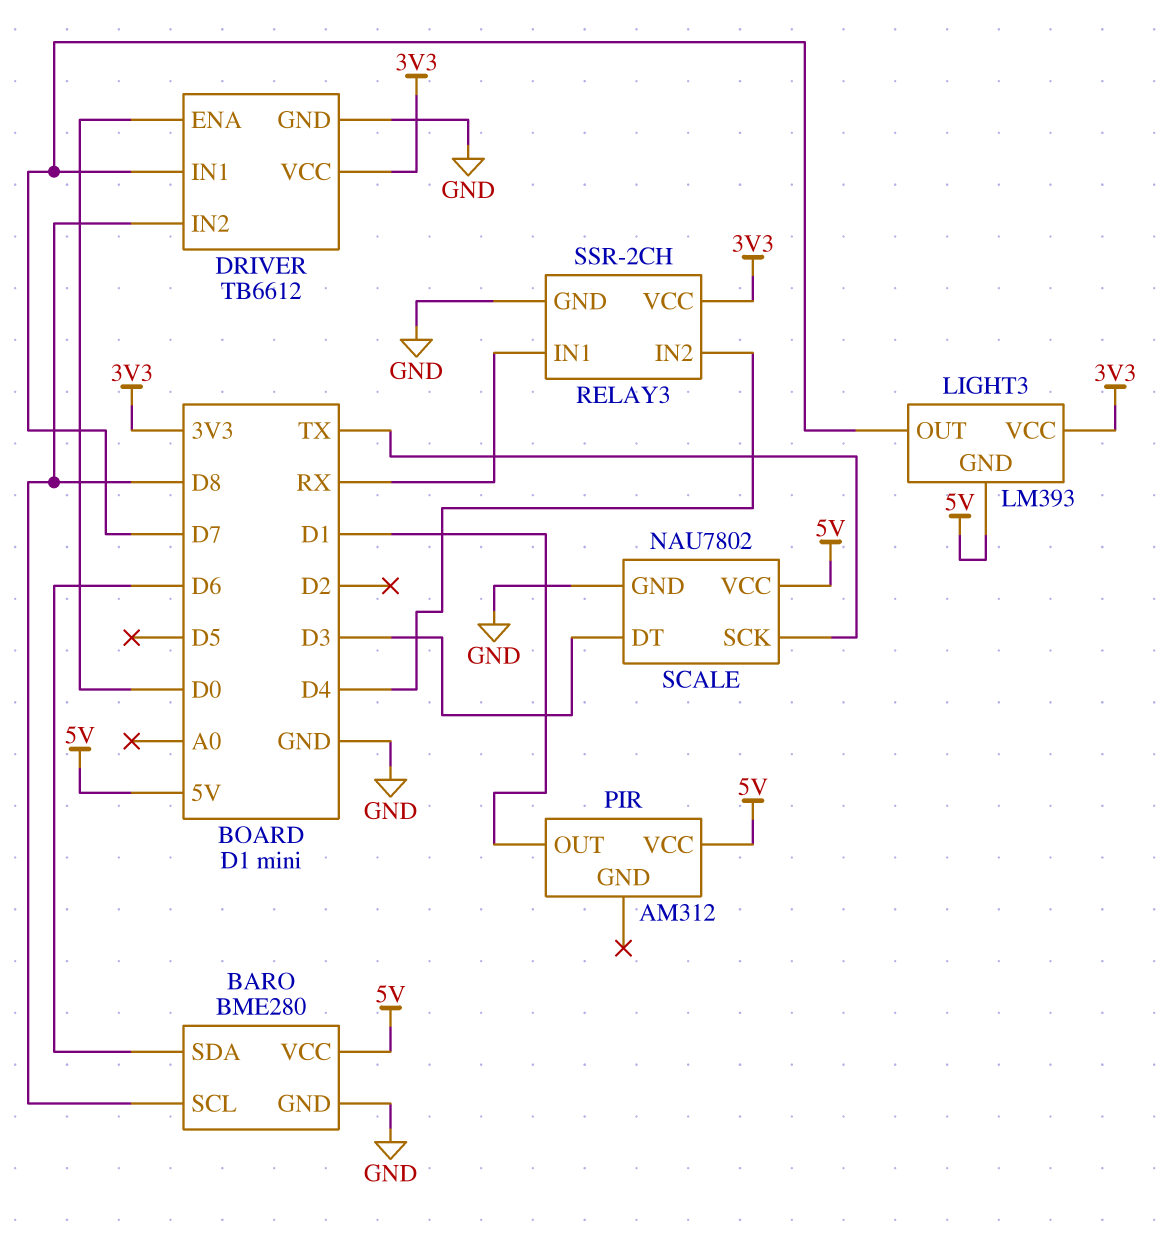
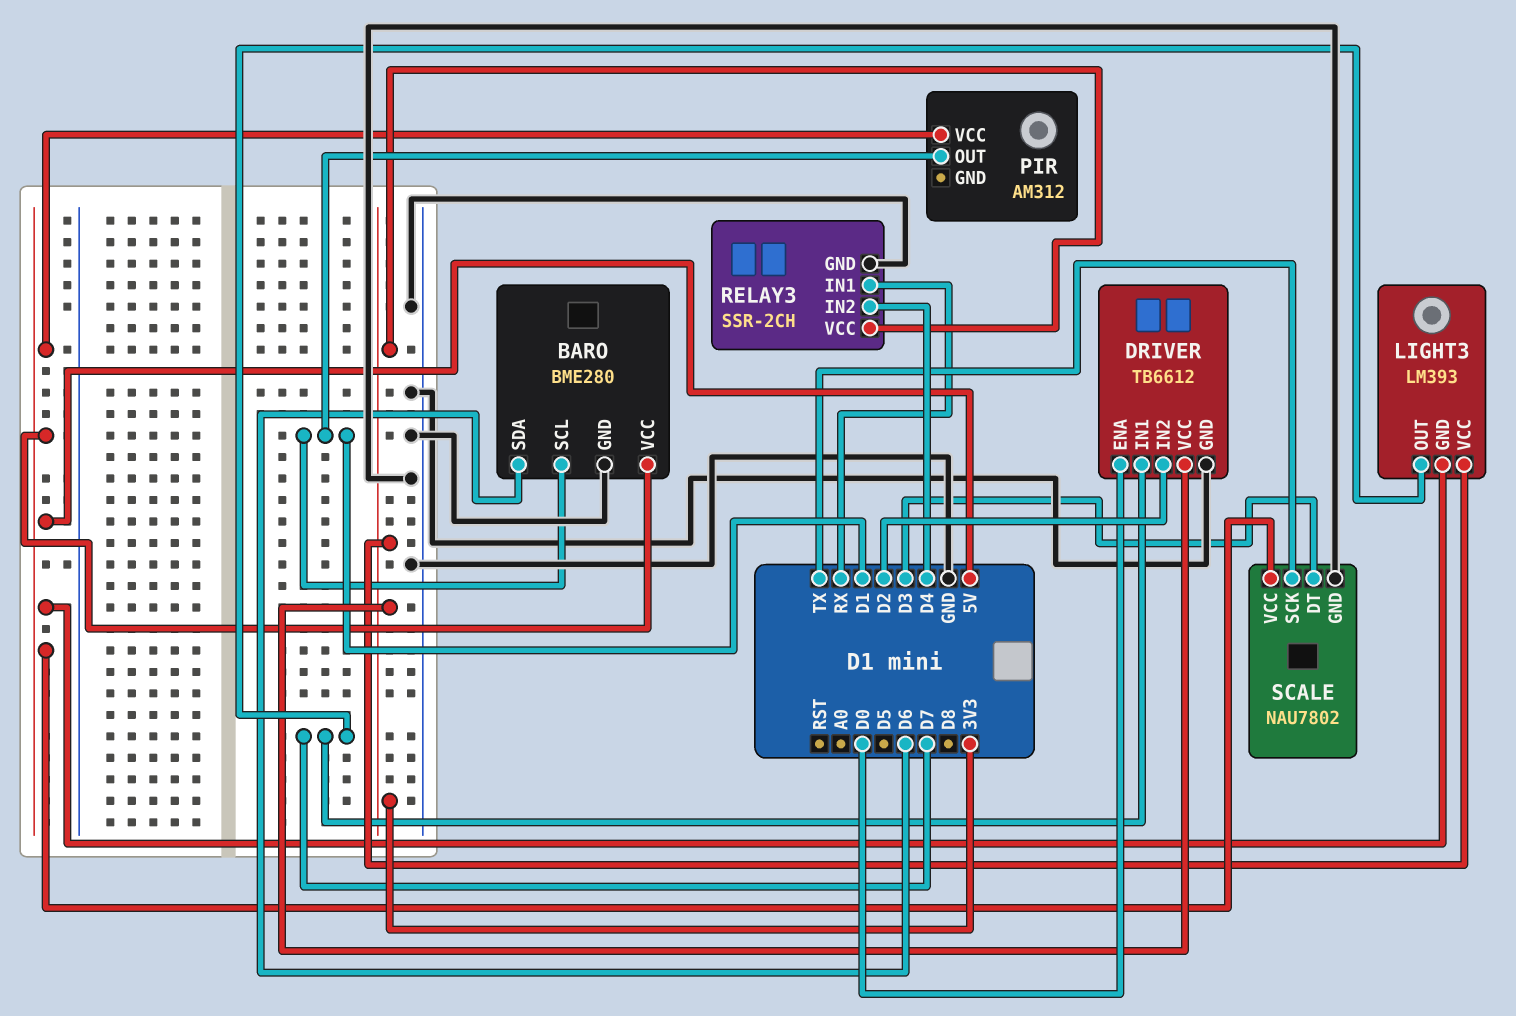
BARO pin SCL: D8 -> D1
DRIVER pin IN2: D8 -> D2

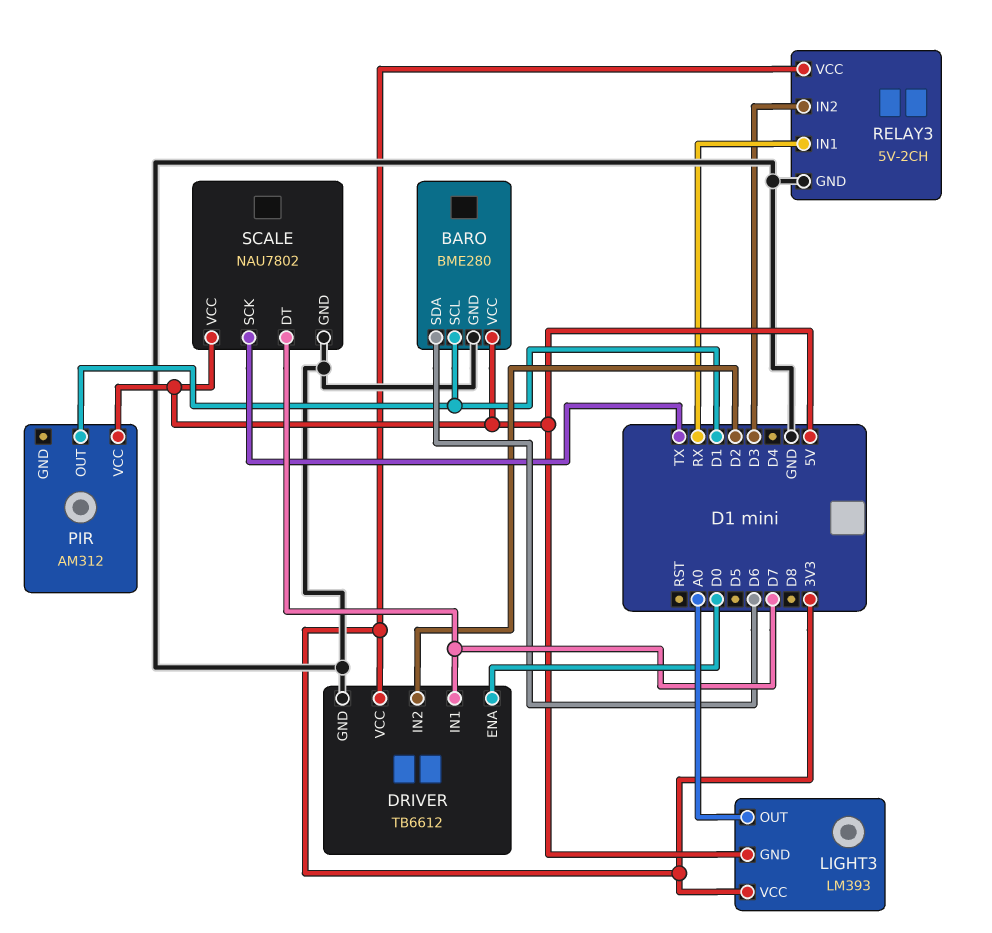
LIGHT3 pin OUT: D7 -> A0
RELAY3: SSR-2CH -> 5V-2CH
RELAY3 pin IN2: D4 -> D3
SCALE pin DT: D3 -> D7

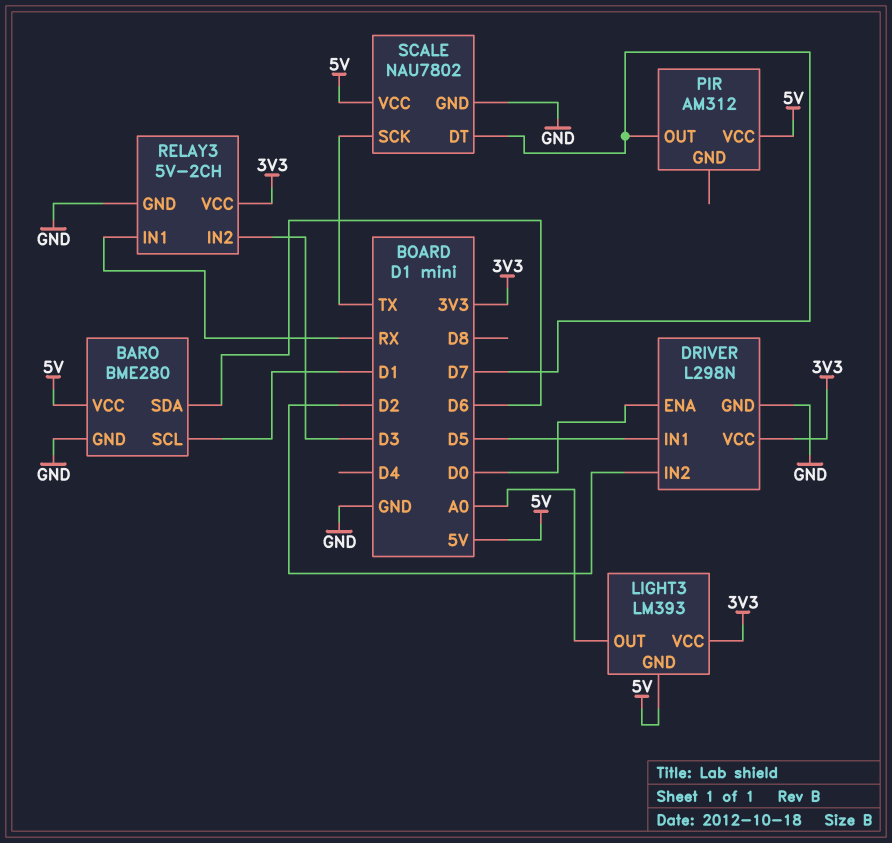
DRIVER: TB6612 -> L298N
DRIVER pin IN1: D7 -> D5
PIR pin OUT: D1 -> D7

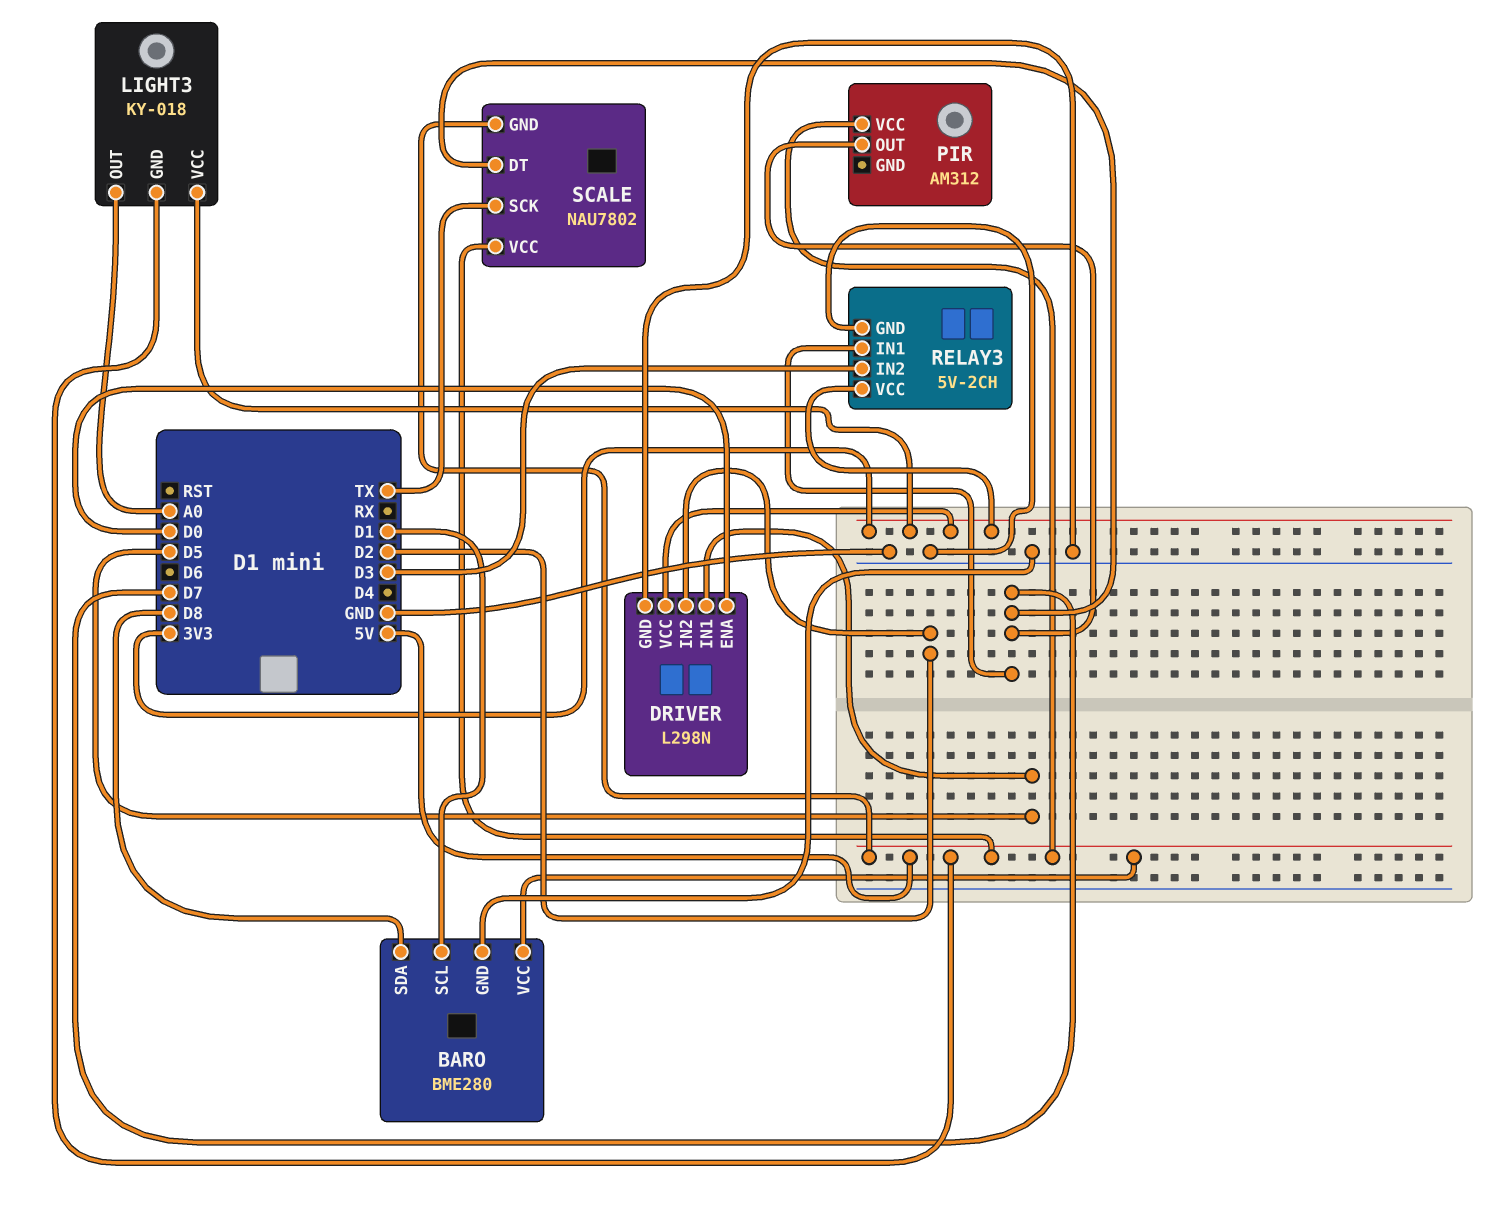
BARO pin SDA: D6 -> D8
LIGHT3: LM393 -> KY-018
RELAY3 pin IN1: RX -> D7
SCALE pin GND: GND -> 5V

